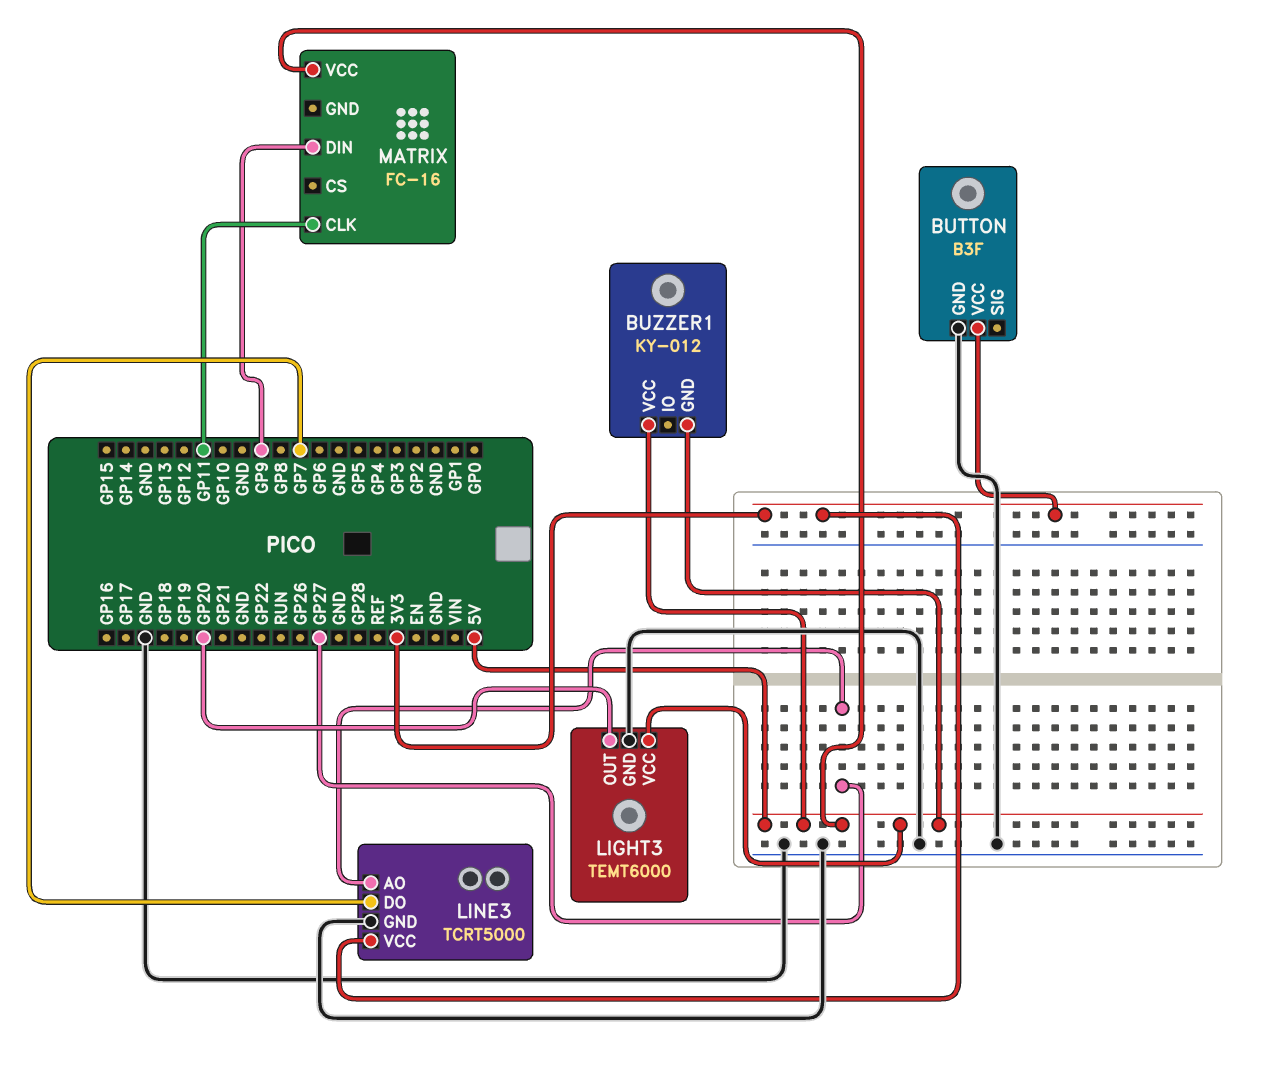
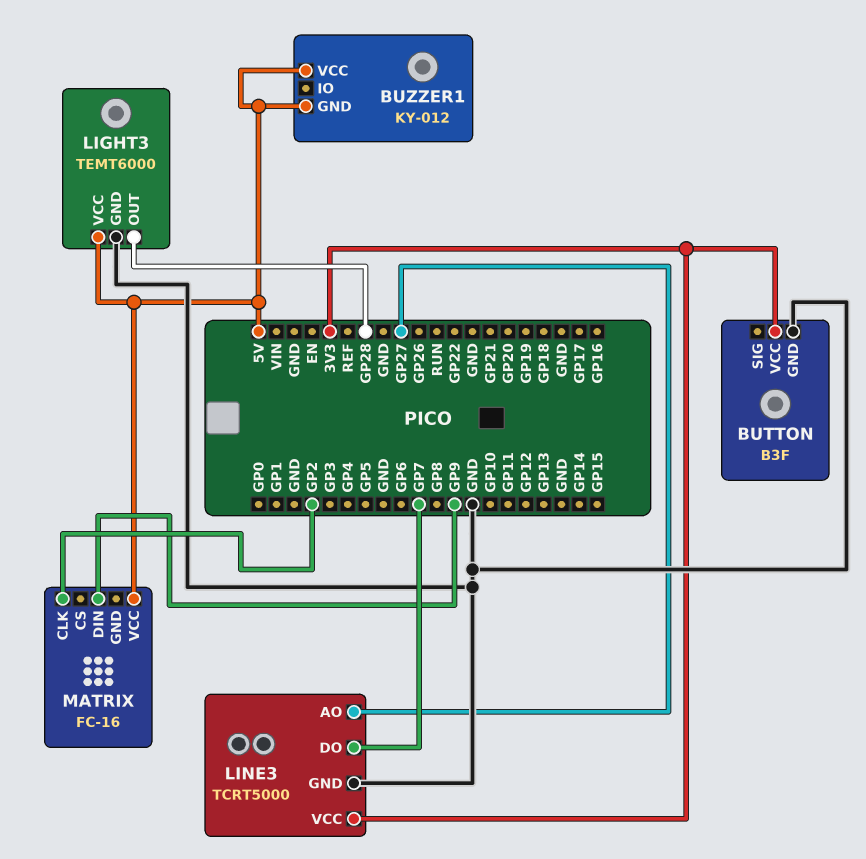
LIGHT3 pin OUT: GP20 -> GP28
MATRIX pin CLK: GP11 -> GP2

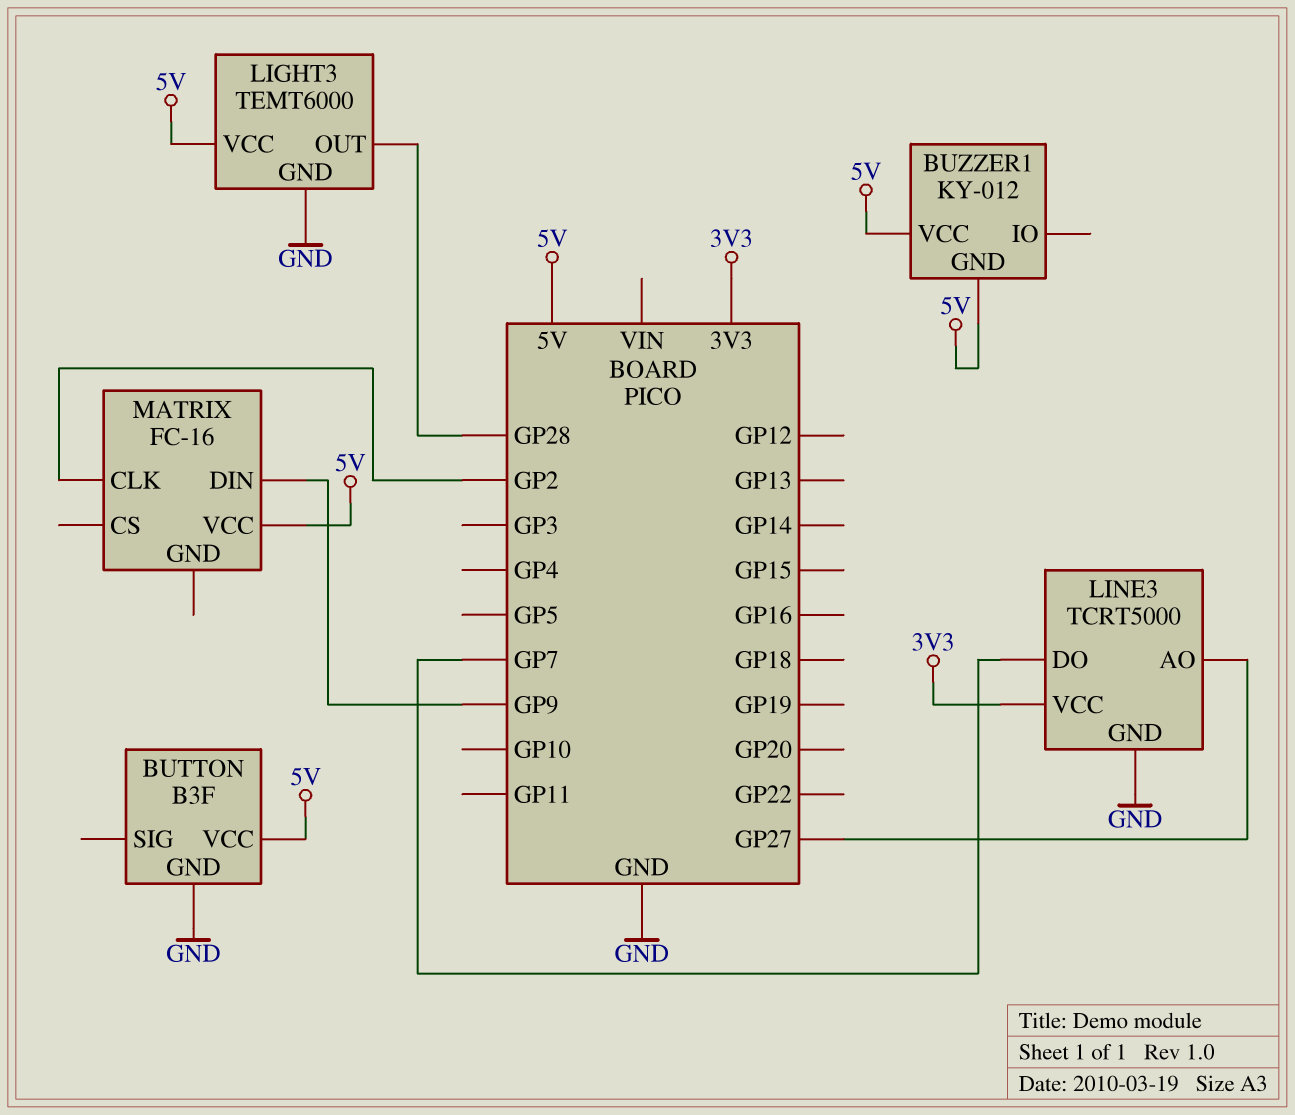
BUTTON pin VCC: 3V3 -> 5V

